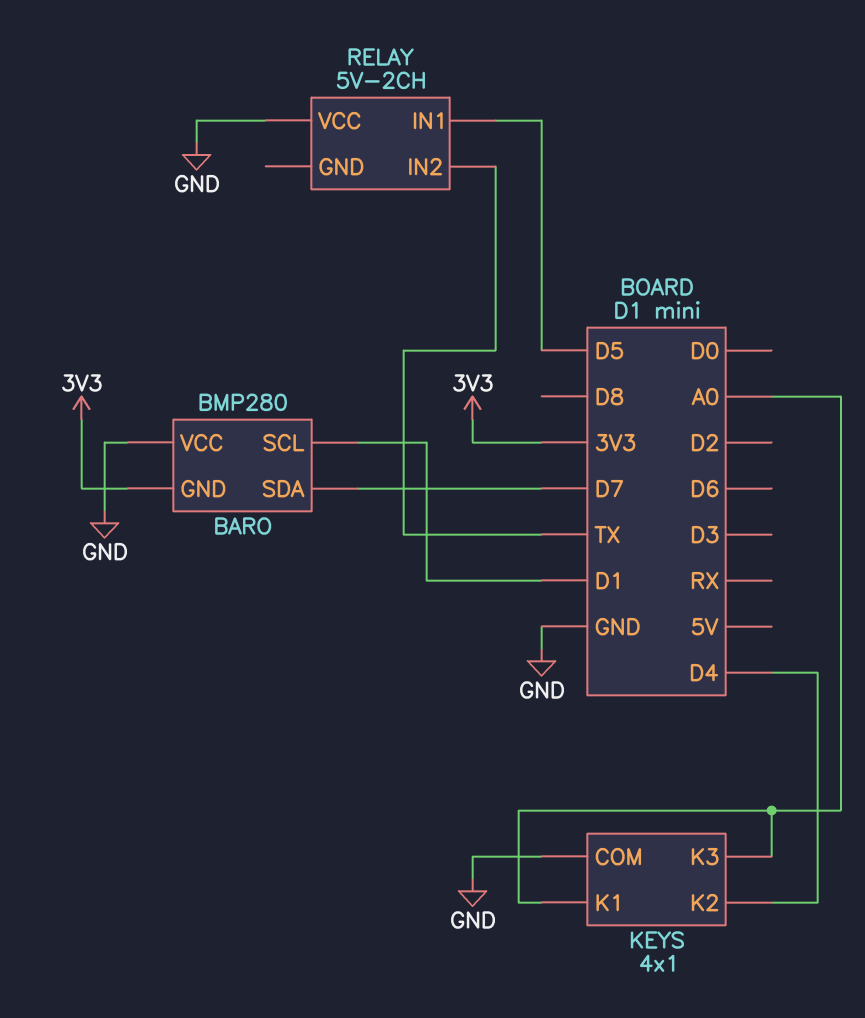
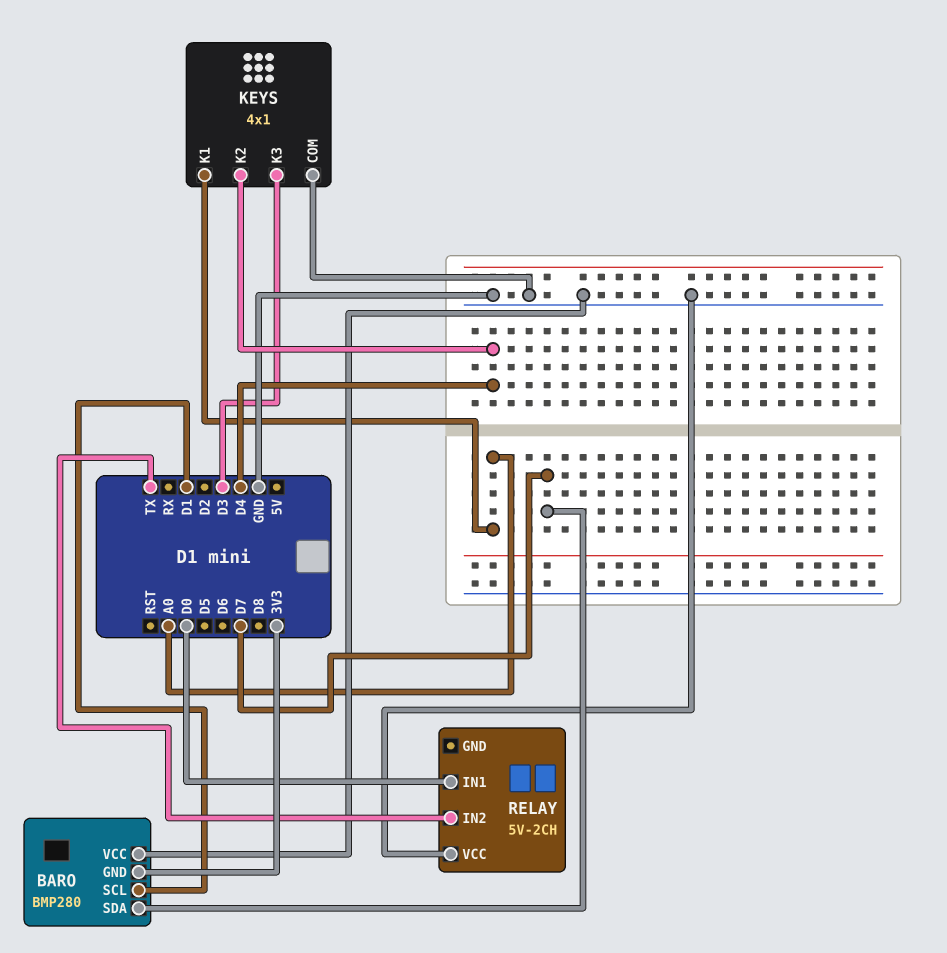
KEYS pin K3: A0 -> D3
RELAY pin IN1: D5 -> D0

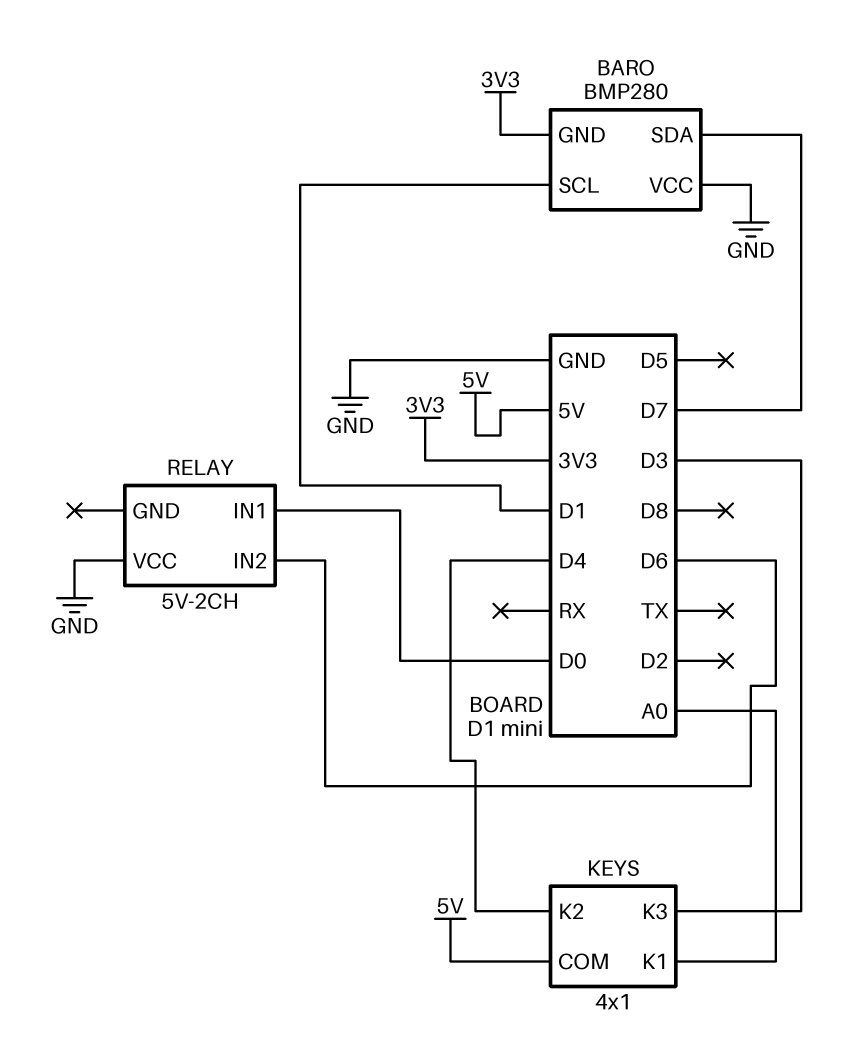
KEYS pin COM: GND -> 5V
RELAY pin IN2: TX -> D6

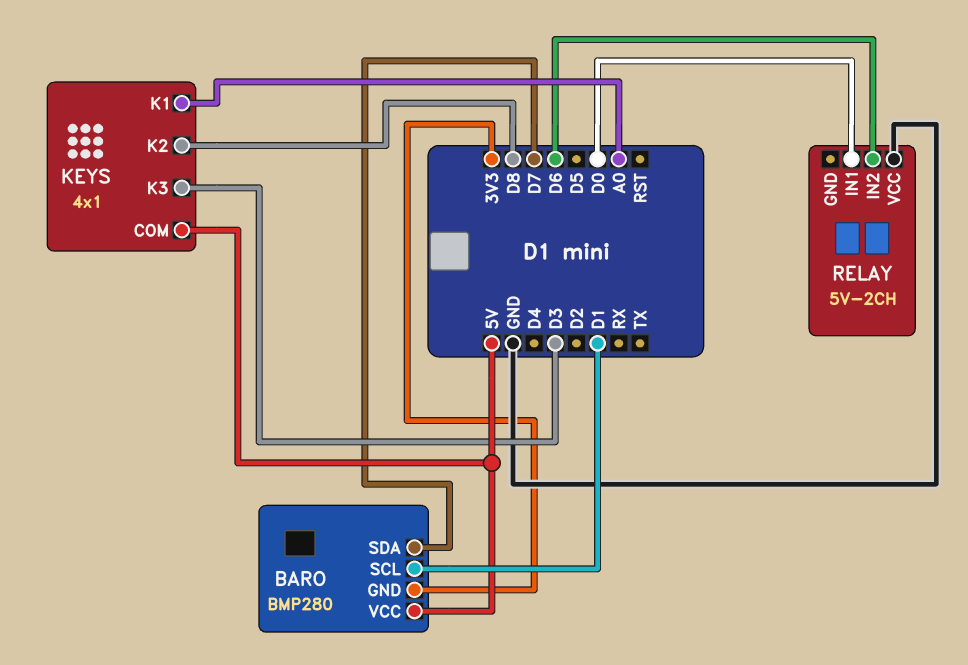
BARO pin VCC: GND -> 5V
KEYS pin K2: D4 -> D8

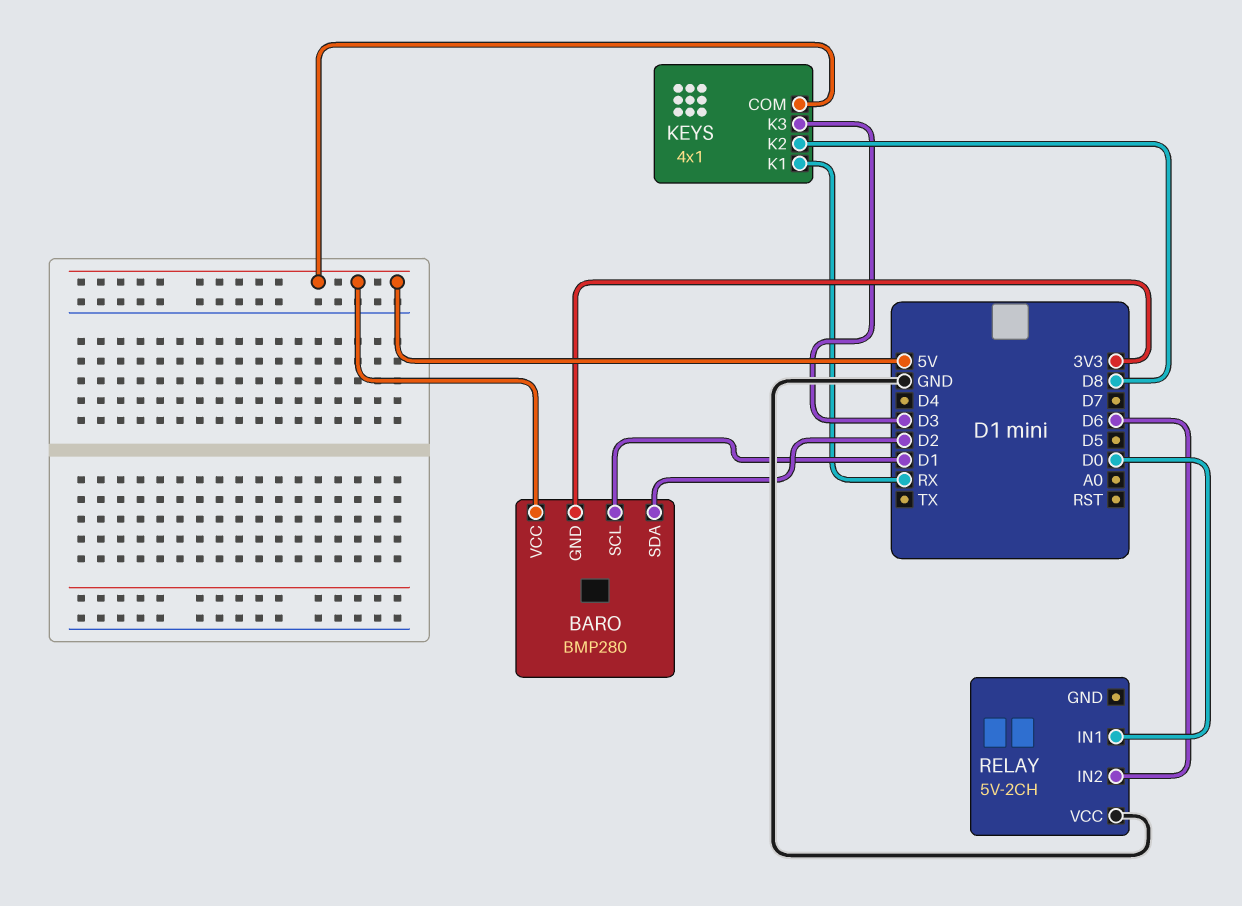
BARO pin SDA: D7 -> D2
KEYS pin K1: A0 -> RX

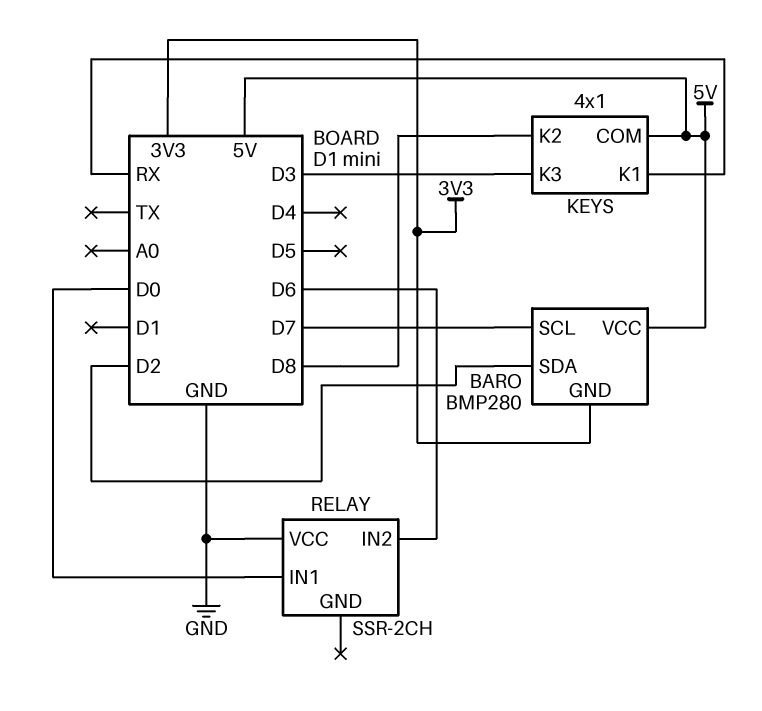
BARO pin SCL: D1 -> D7
RELAY: 5V-2CH -> SSR-2CH

